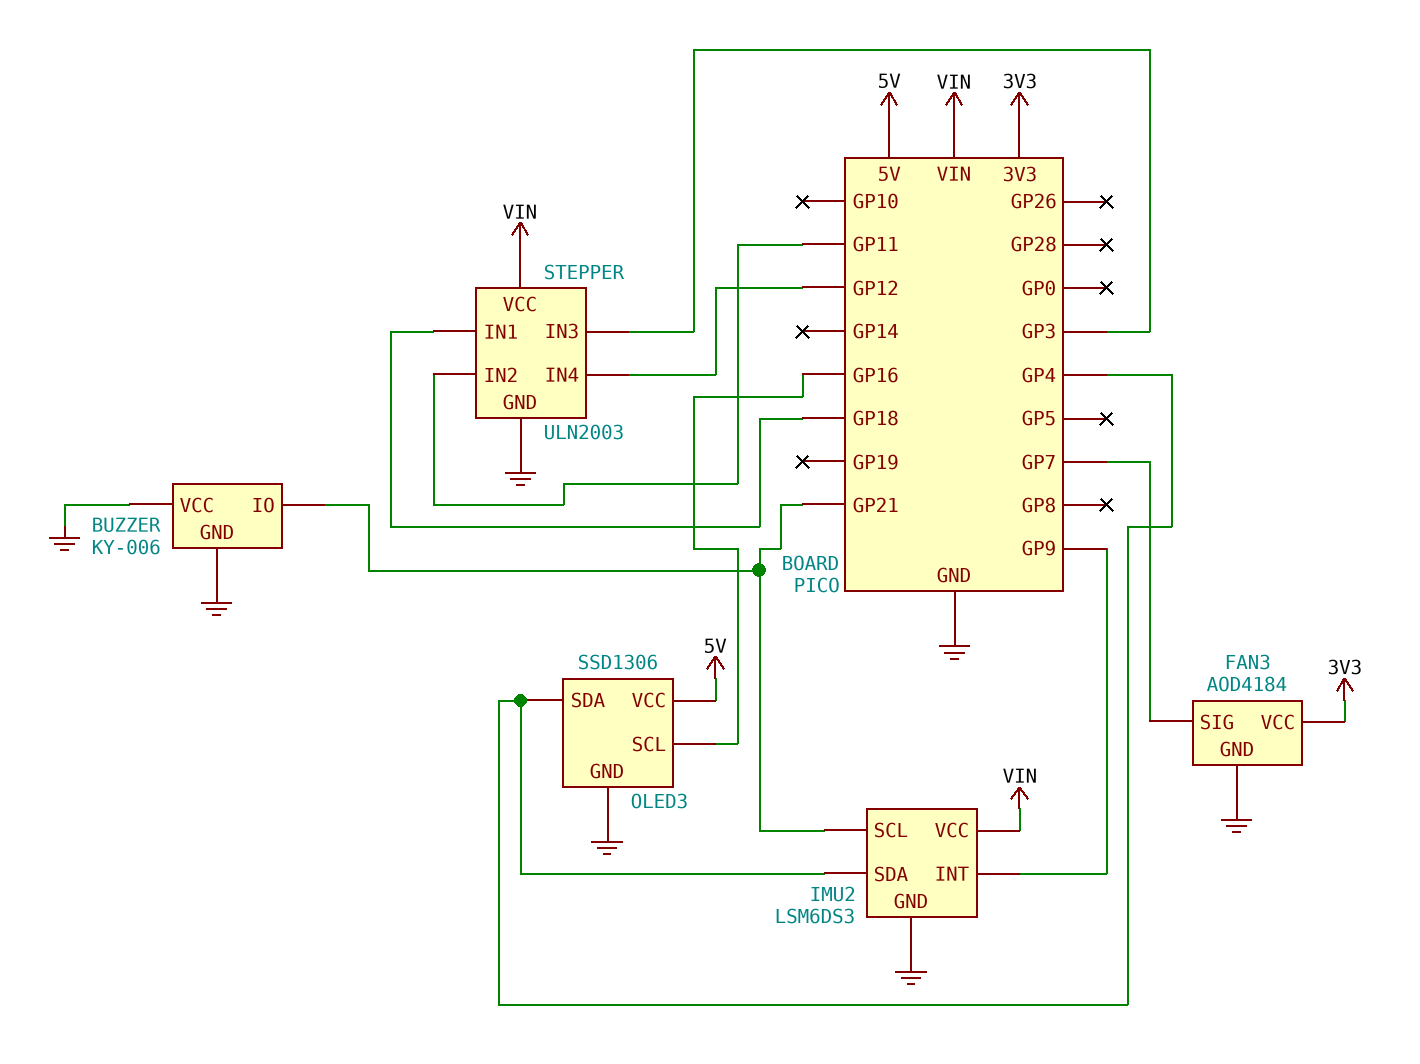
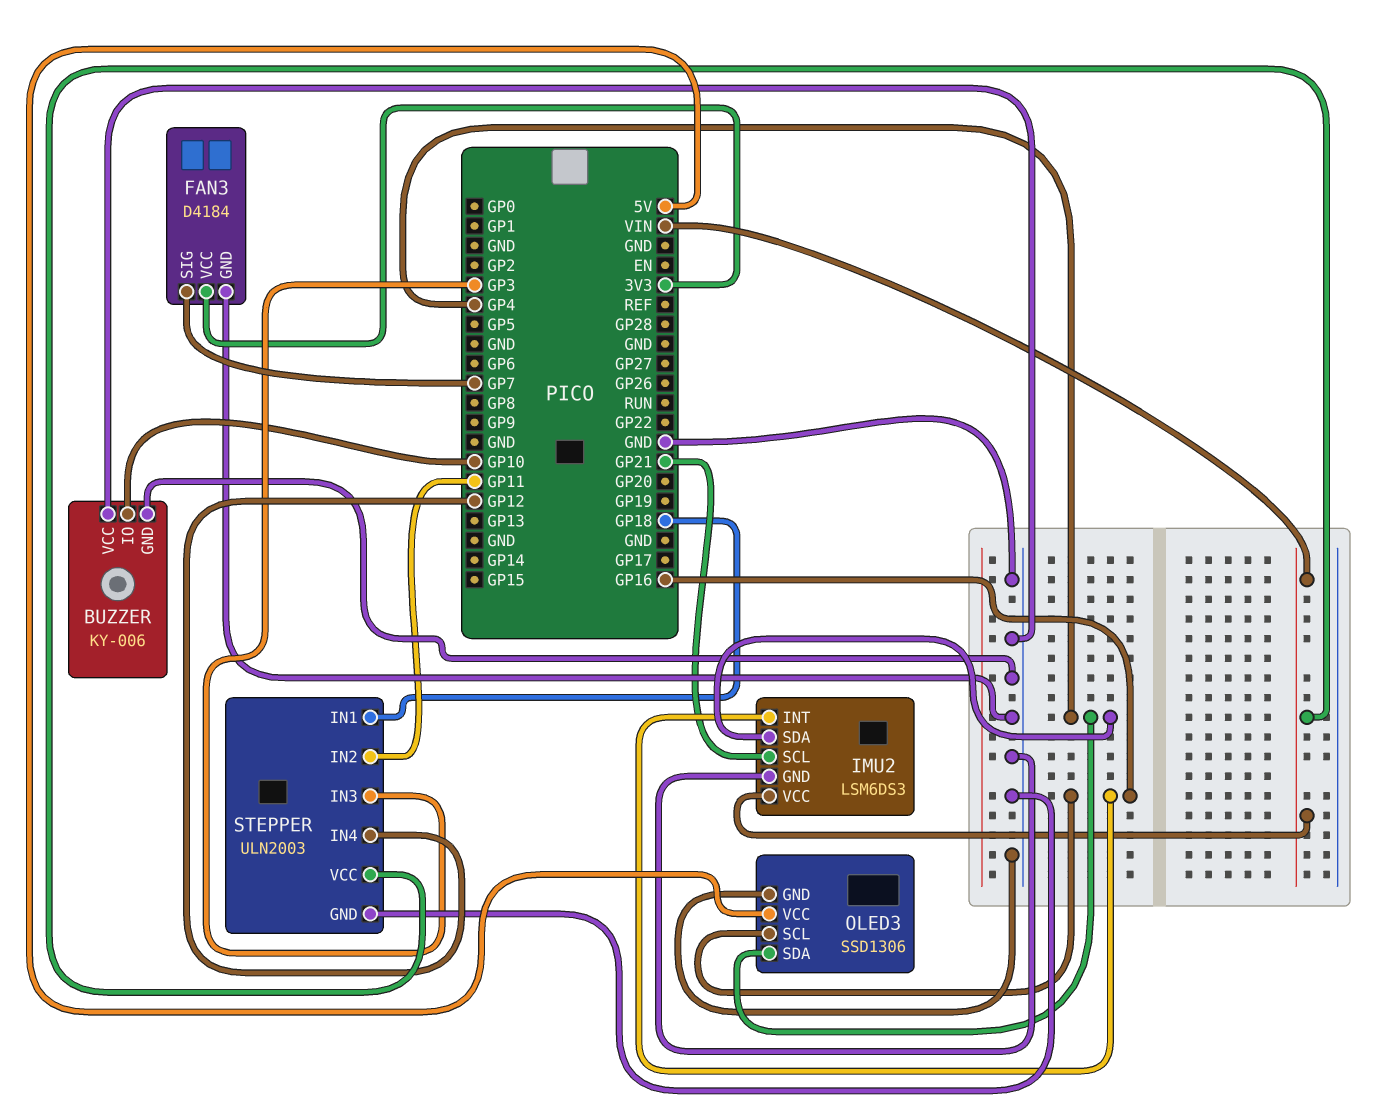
BUZZER pin IO: GP21 -> GP10
FAN3: AOD4184 -> D4184
IMU2 pin INT: GP9 -> GP16

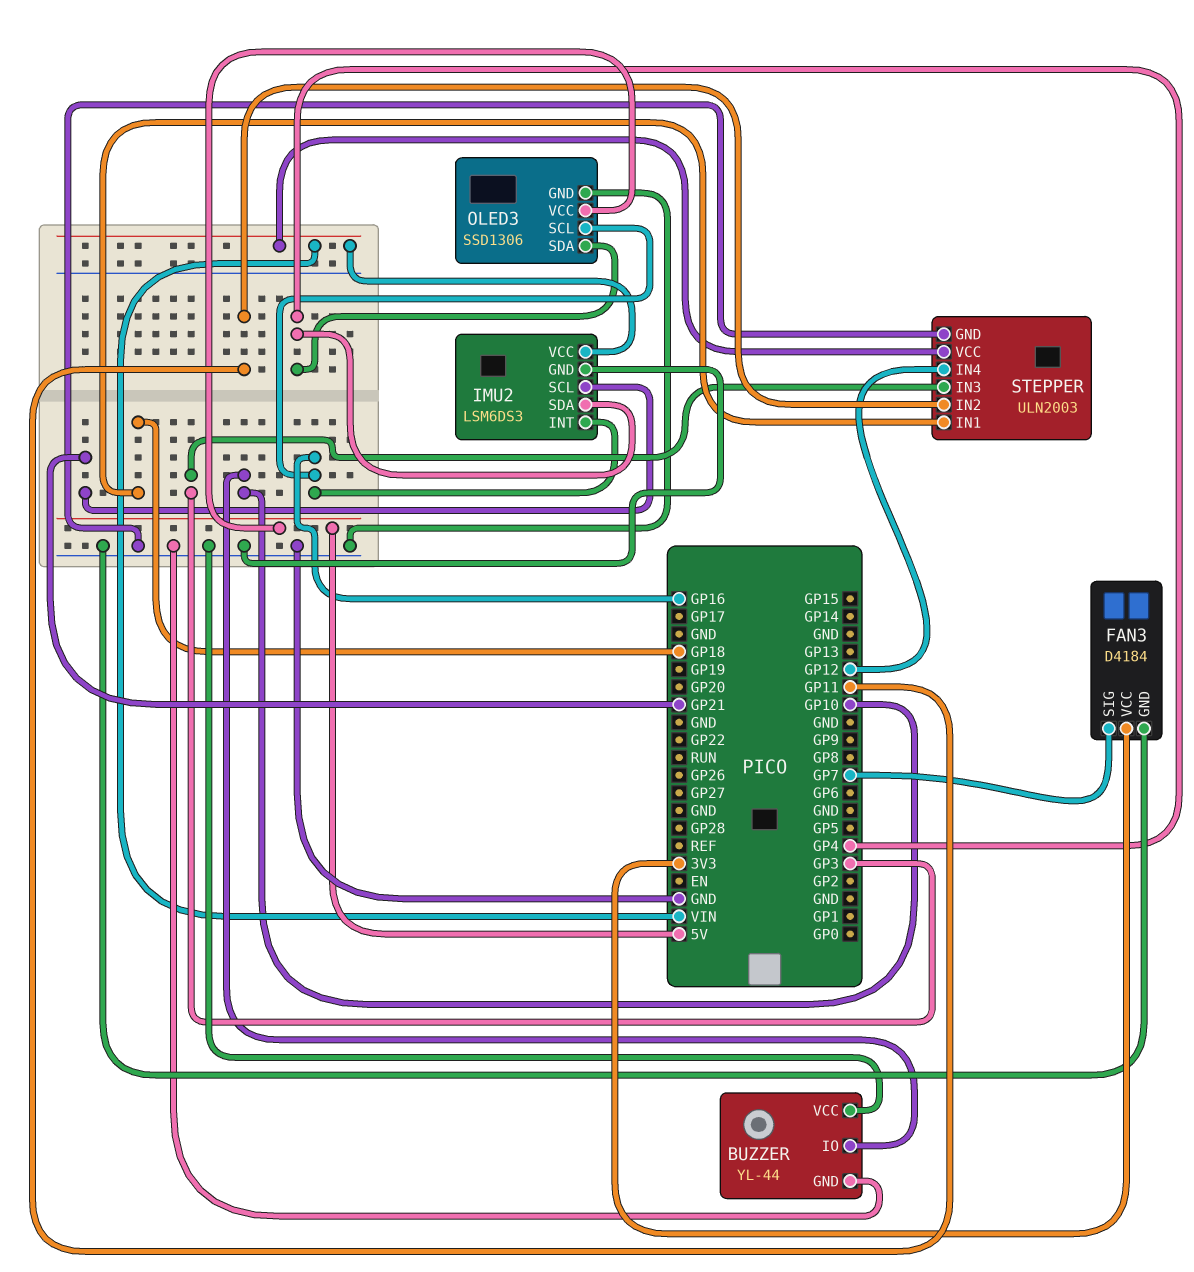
BUZZER: KY-006 -> YL-44

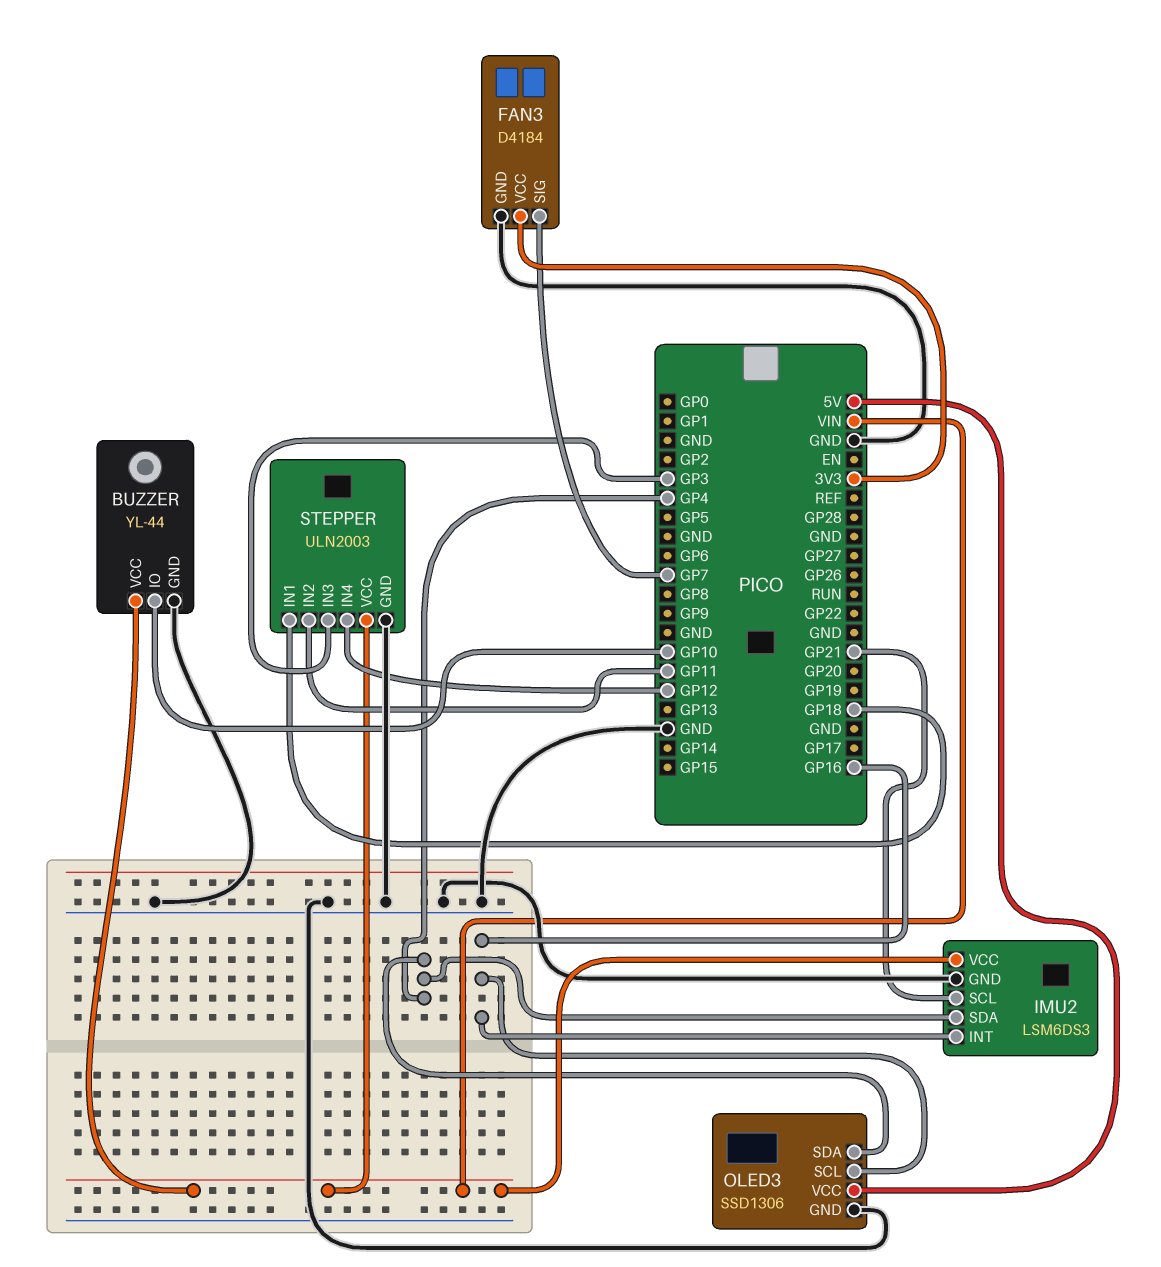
BUZZER pin VCC: GND -> VIN

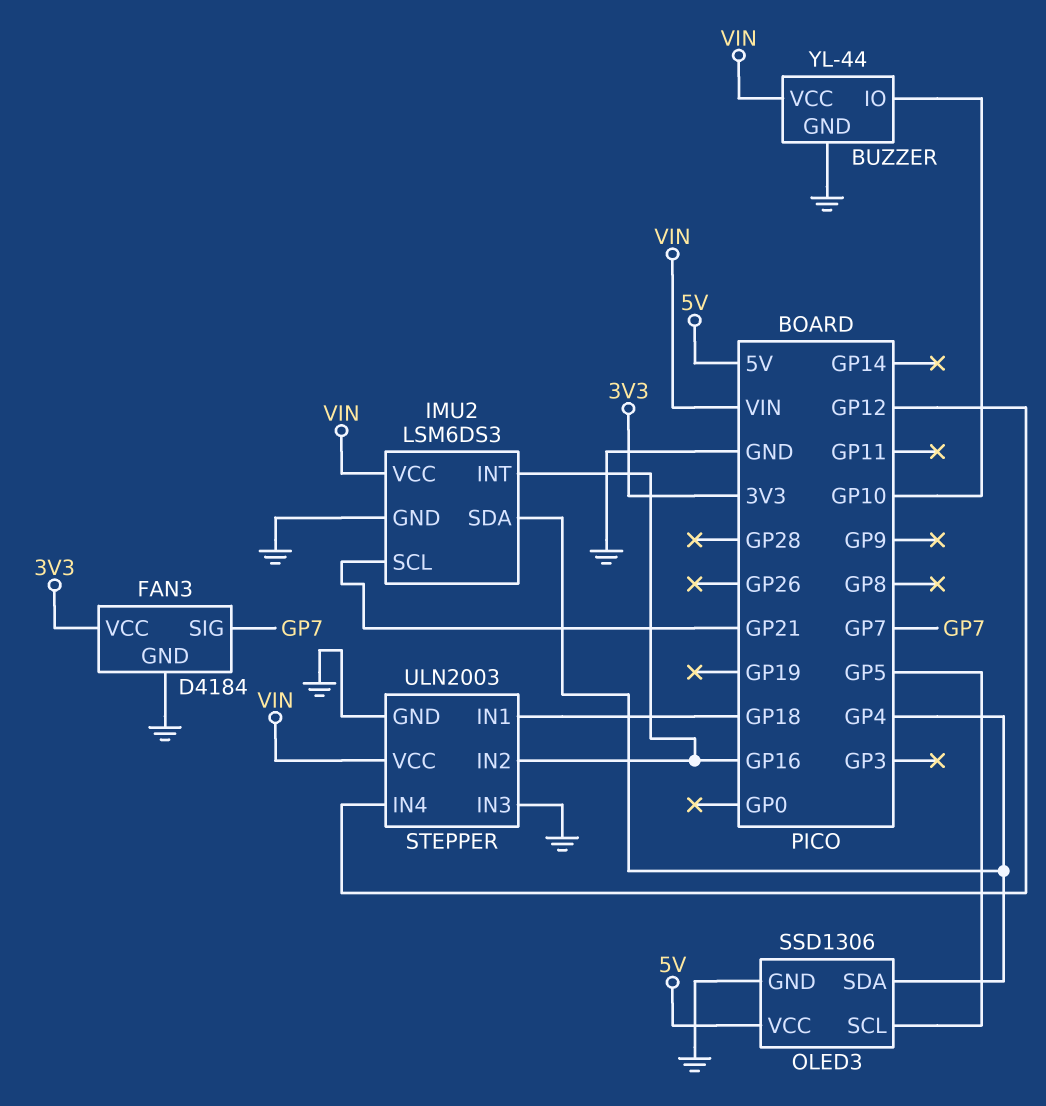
OLED3 pin SCL: GP16 -> GP5
STEPPER pin IN2: GP11 -> GP16
STEPPER pin IN3: GP3 -> GND

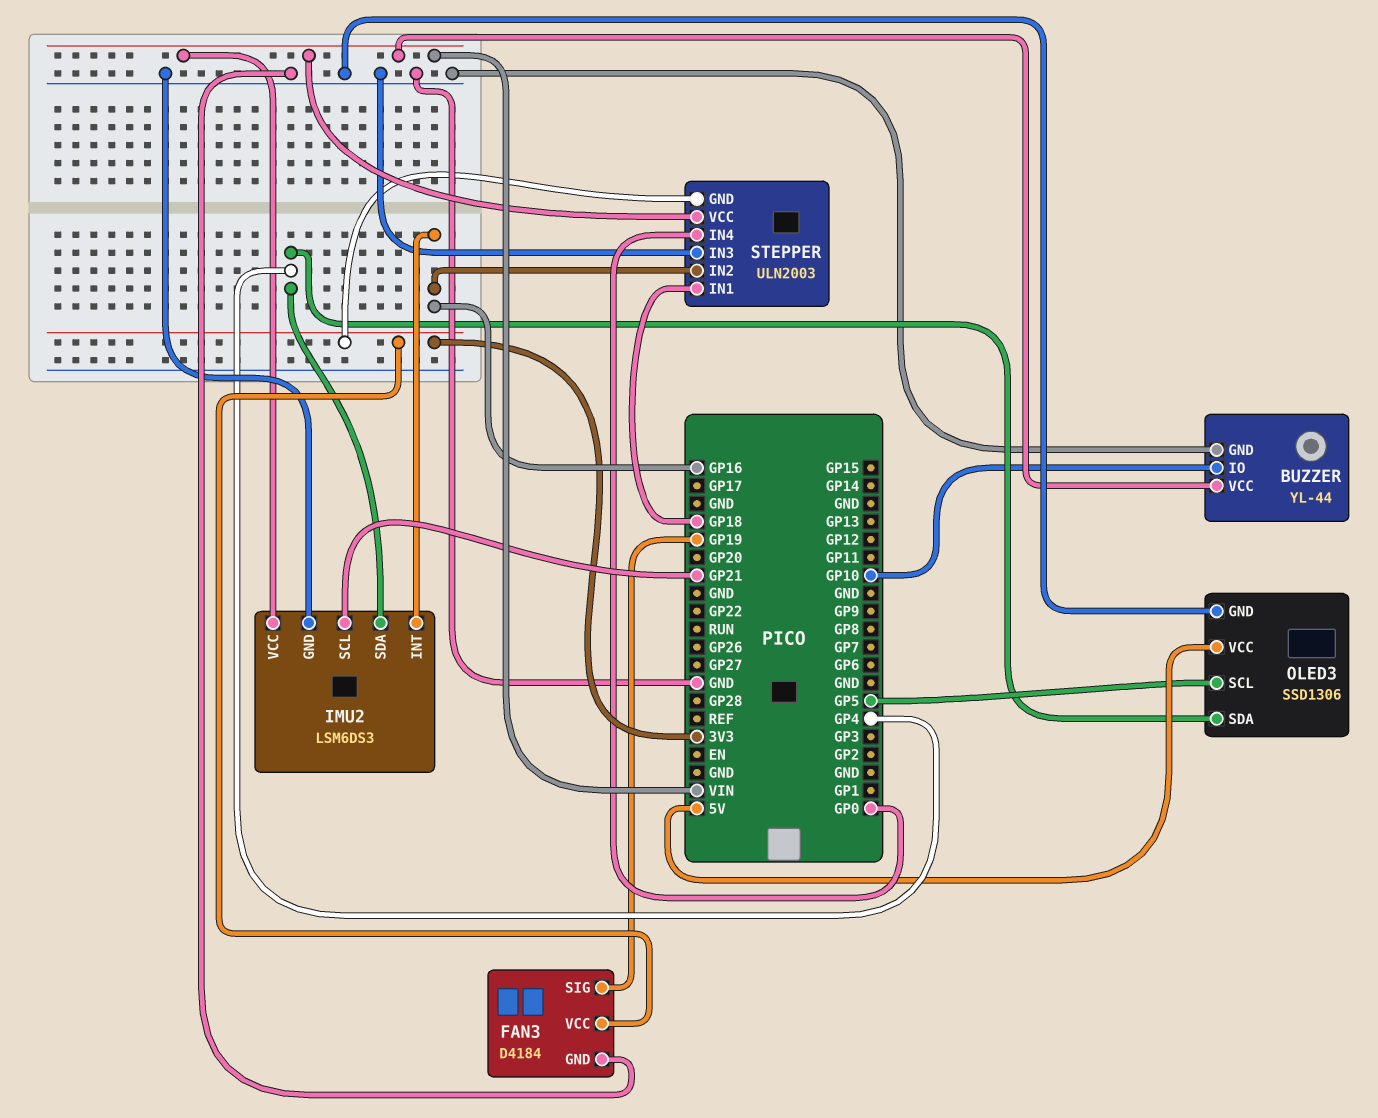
FAN3 pin SIG: GP7 -> GP19
STEPPER pin GND: GND -> 3V3
STEPPER pin IN4: GP12 -> GP0

